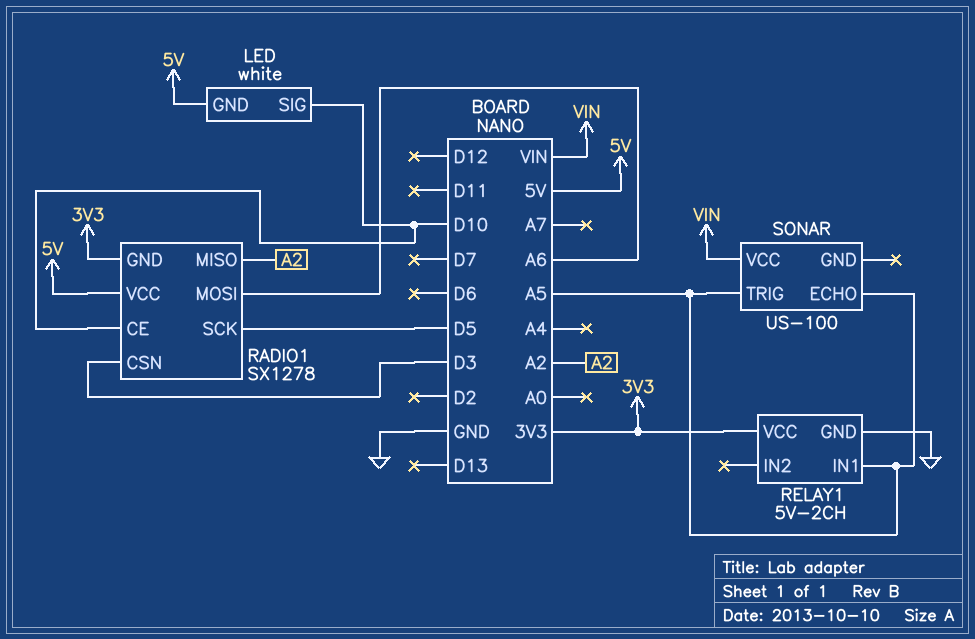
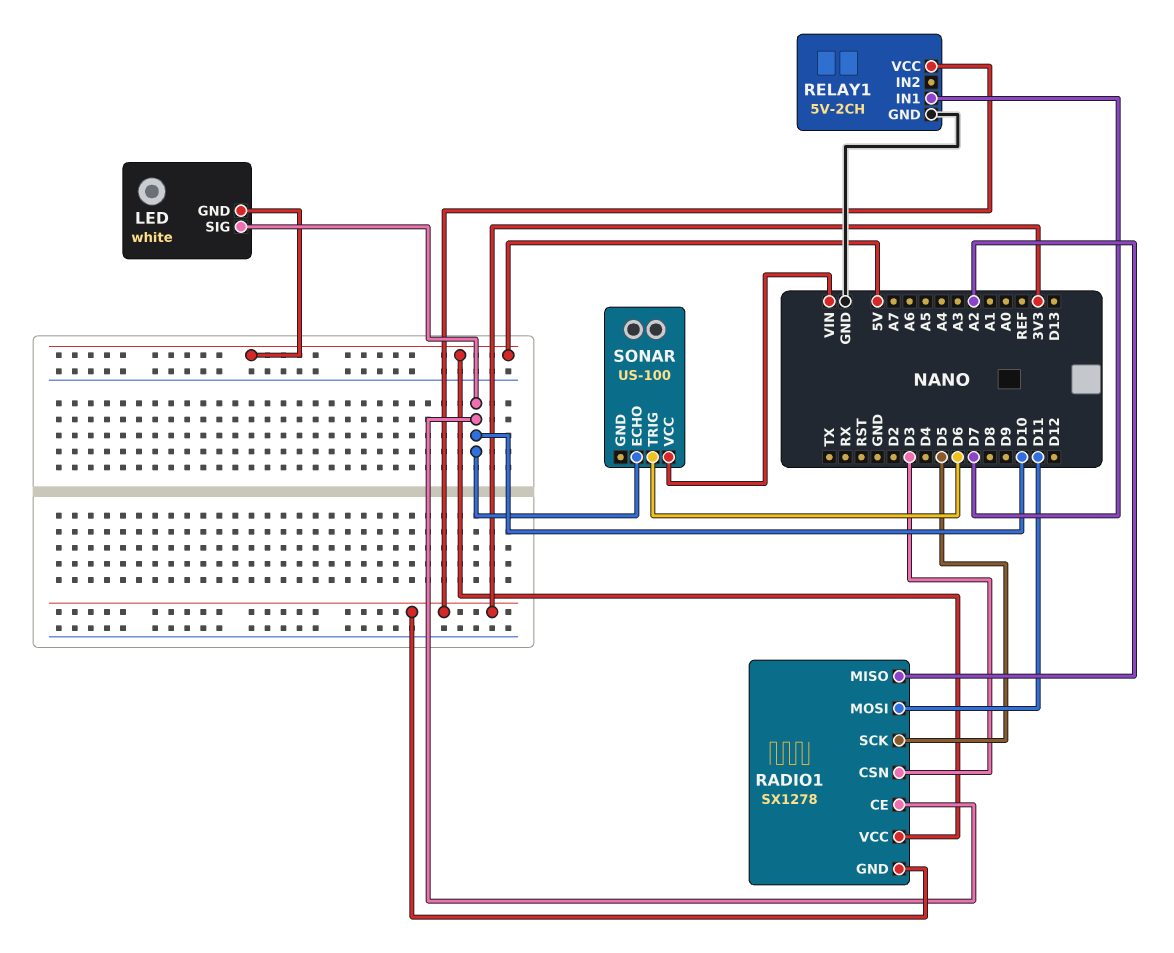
RADIO1 pin MOSI: A6 -> D11
RELAY1 pin IN1: A5 -> D7
SONAR pin ECHO: A5 -> D10
SONAR pin TRIG: A5 -> D6

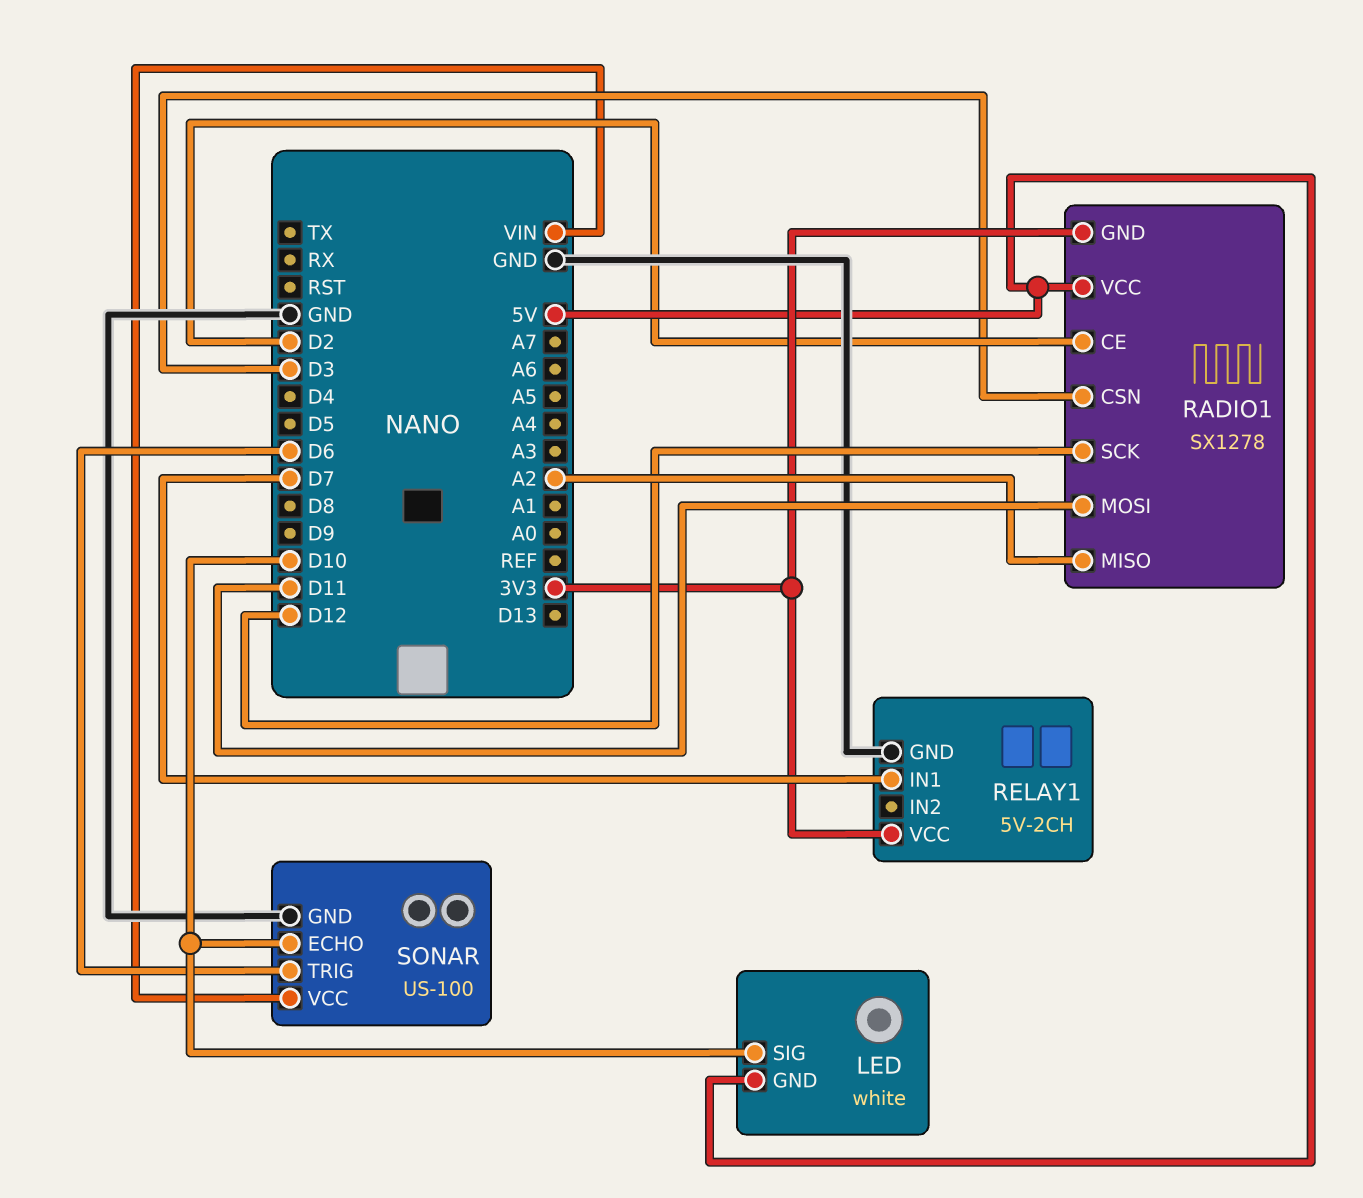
RADIO1 pin CE: D10 -> D2
RADIO1 pin SCK: D5 -> D12
SONAR pin GND: none -> GND

